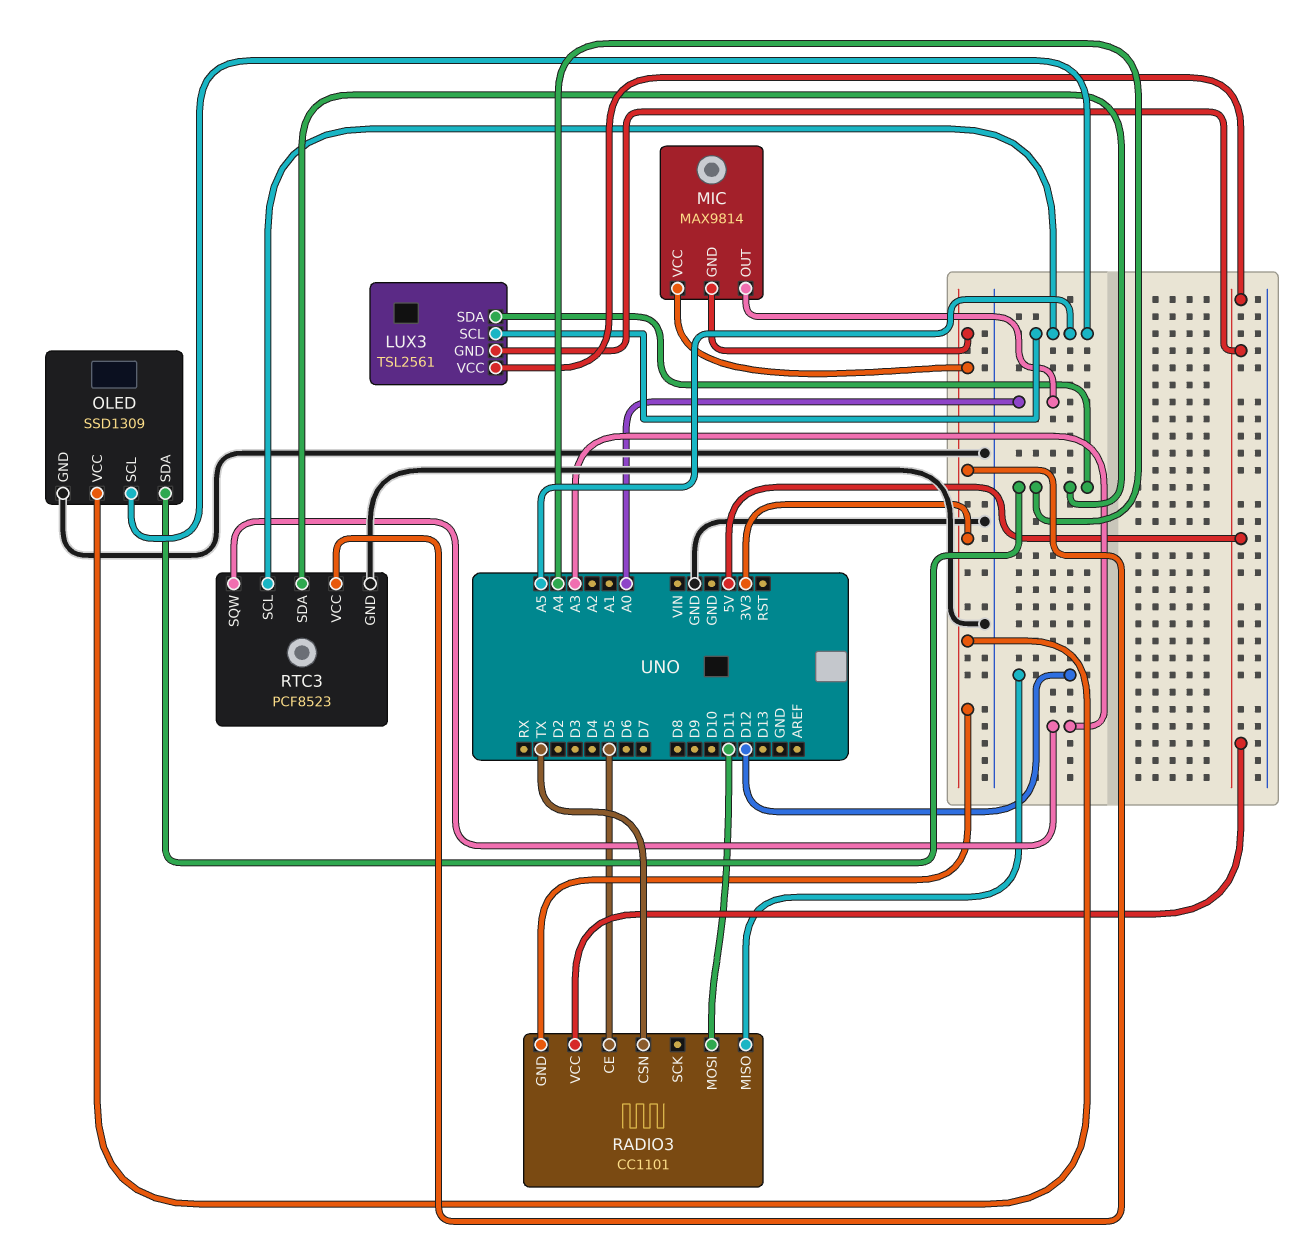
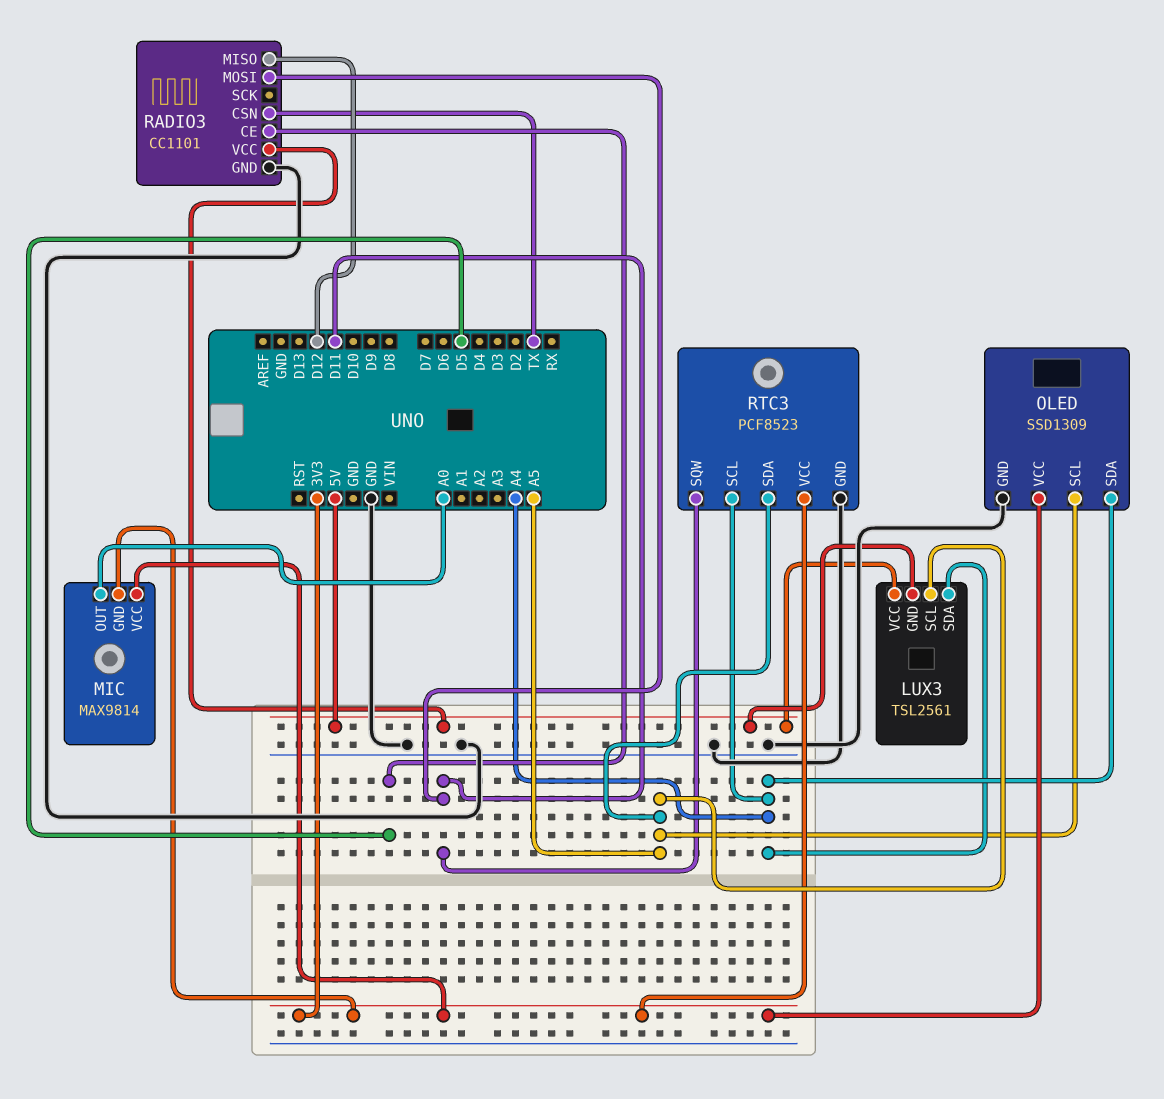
RADIO3 pin GND: 3V3 -> GND
RTC3 pin SCL: A5 -> A4
RTC3 pin SDA: A4 -> A5
RTC3 pin SQW: A3 -> D11

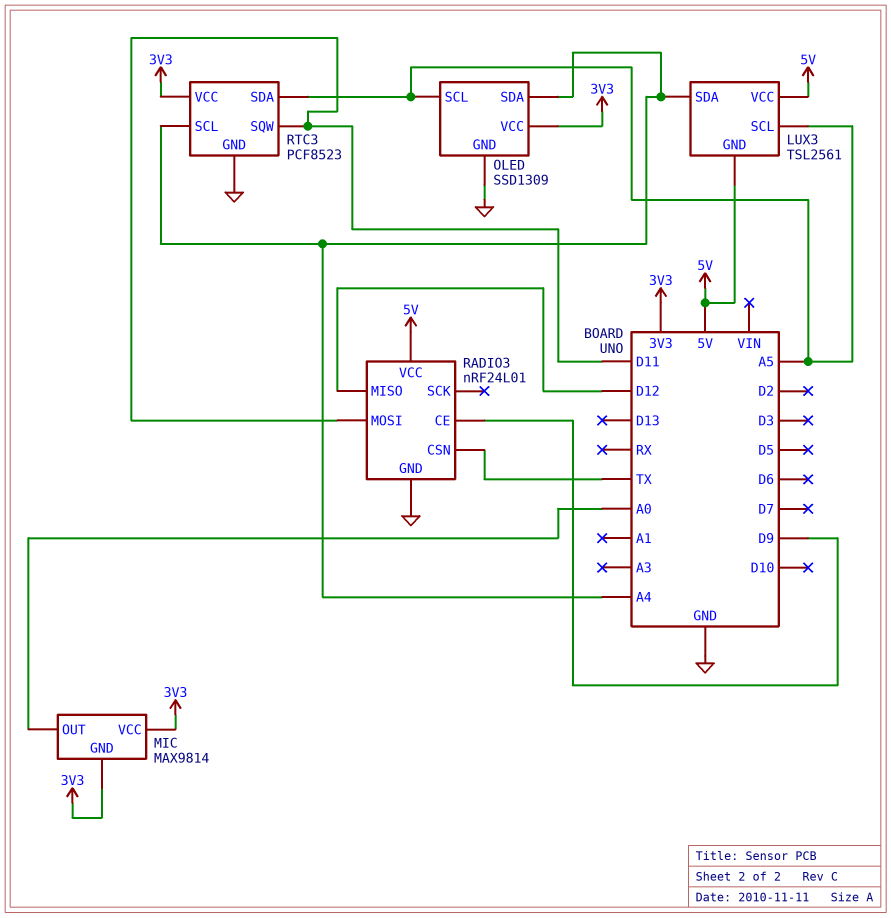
RADIO3: CC1101 -> nRF24L01
RADIO3 pin CE: D5 -> D9

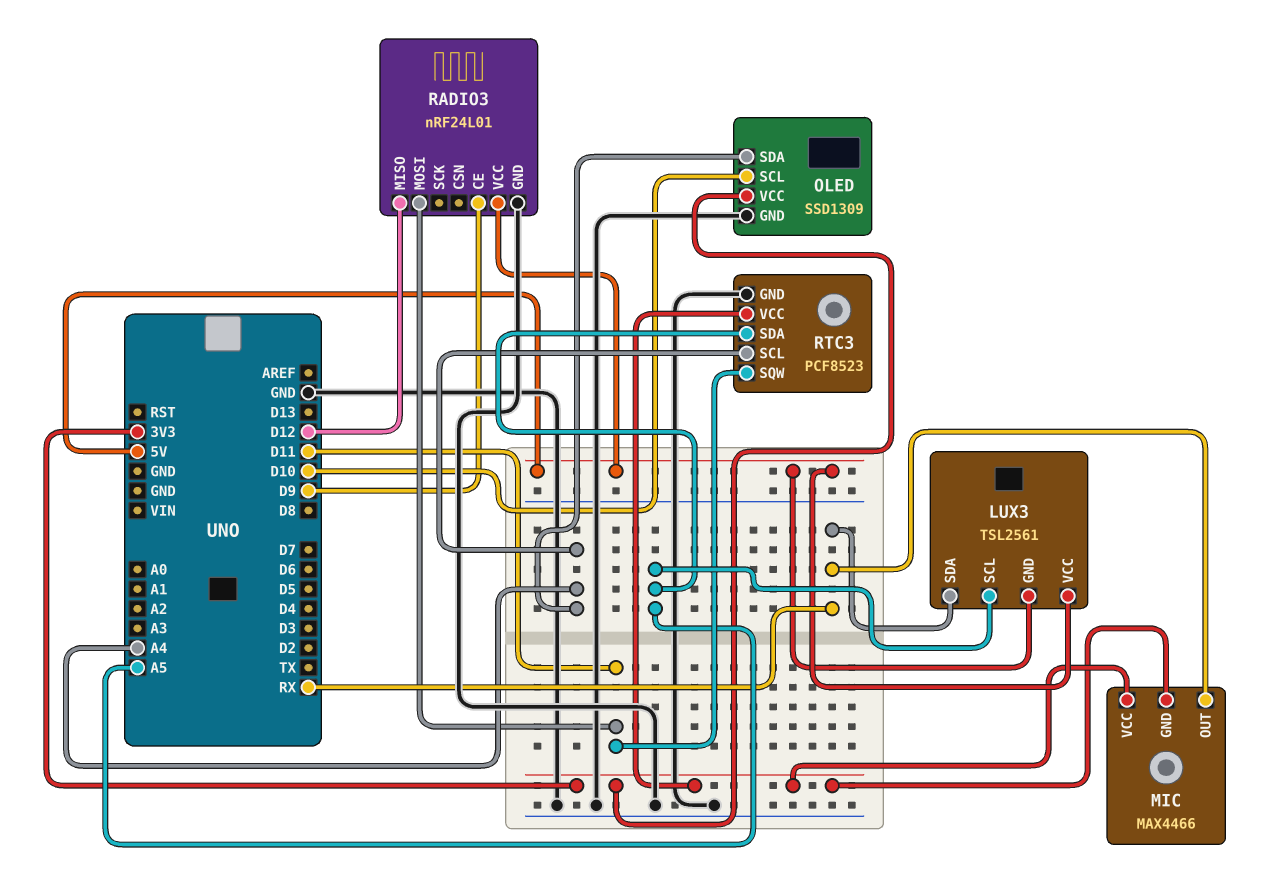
LUX3 pin SDA: A4 -> RX
MIC: MAX9814 -> MAX4466
MIC pin OUT: A0 -> RX
OLED pin SCL: A5 -> D10
RADIO3 pin CSN: TX -> none

